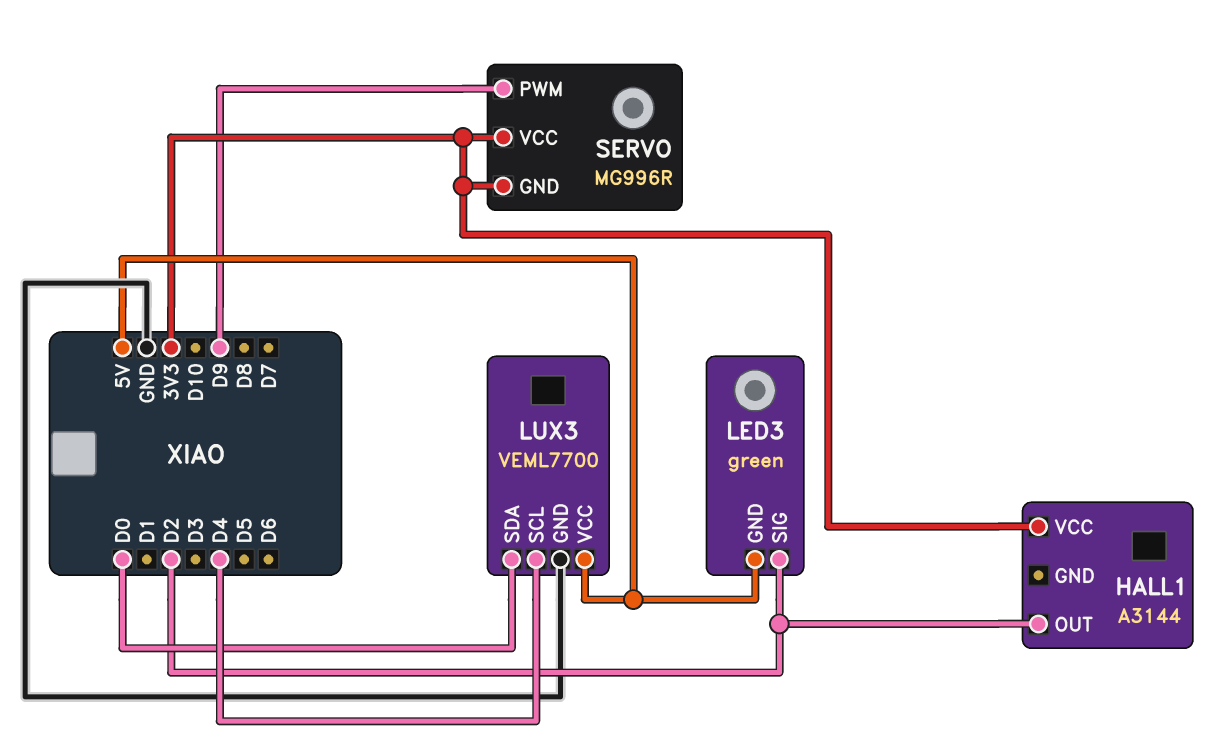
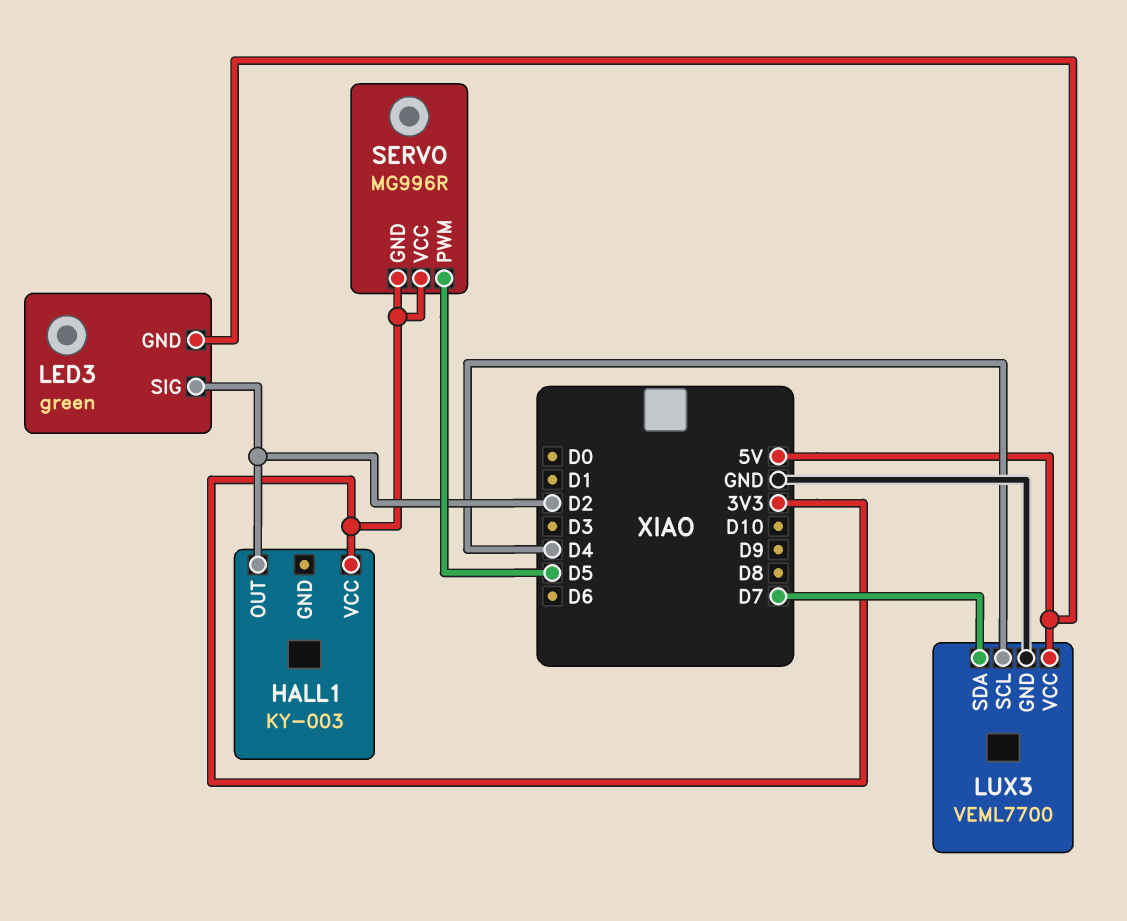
HALL1: A3144 -> KY-003
LUX3 pin SDA: D0 -> D7
SERVO pin PWM: D9 -> D5

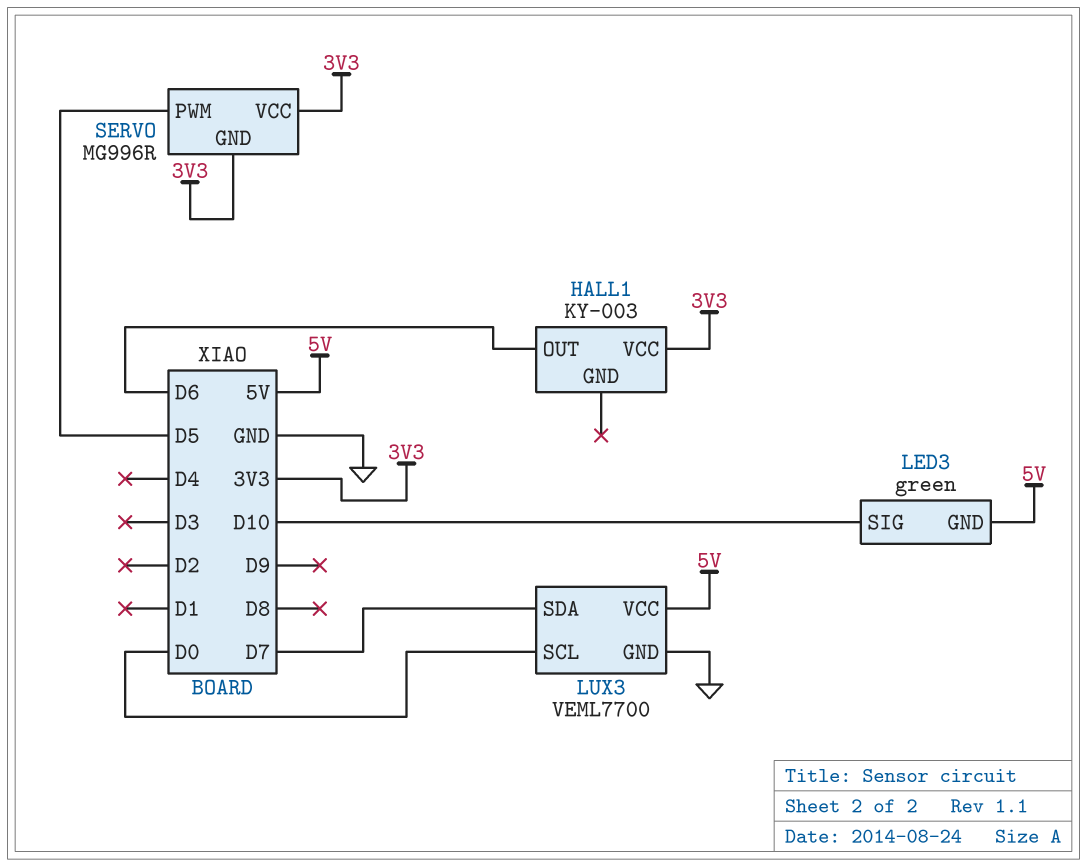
HALL1 pin OUT: D2 -> D6
LED3 pin SIG: D2 -> D10
LUX3 pin SCL: D4 -> D0

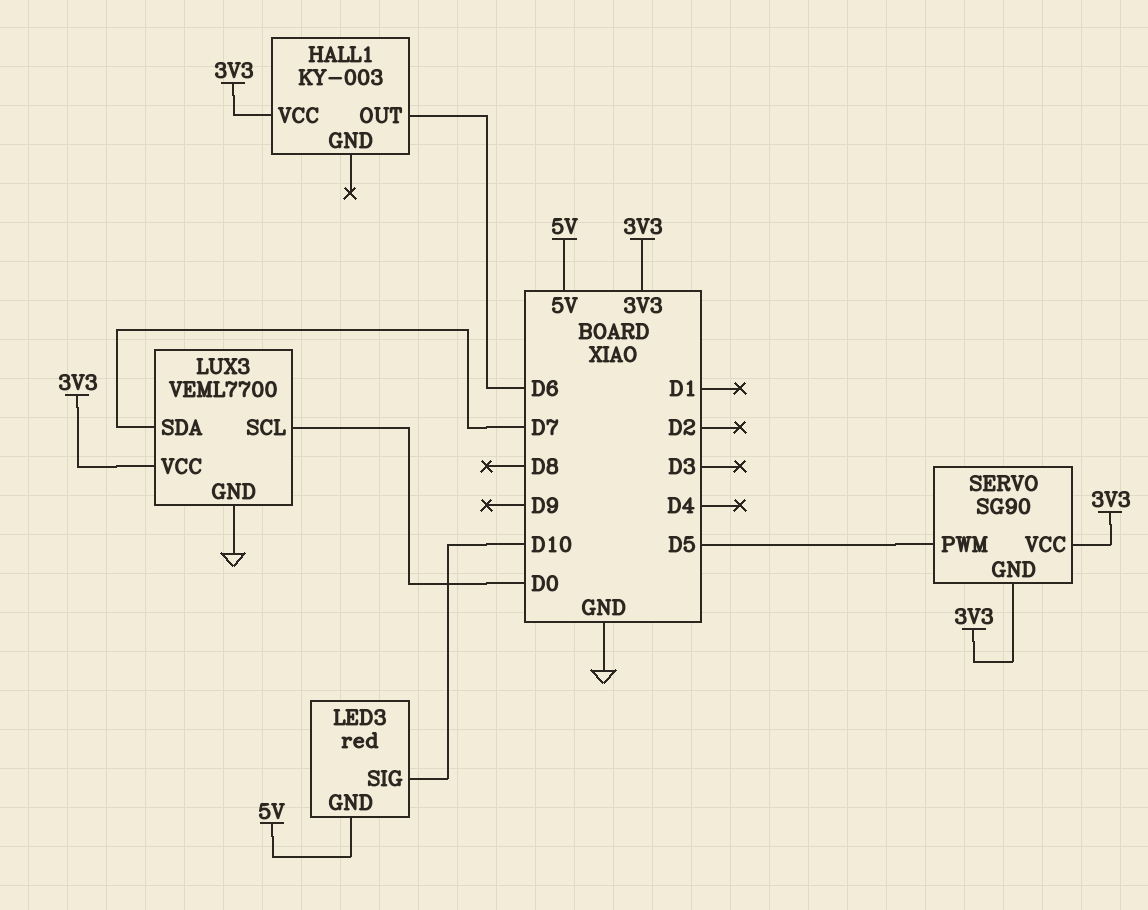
LED3: green -> red
LUX3 pin VCC: 5V -> 3V3
SERVO: MG996R -> SG90

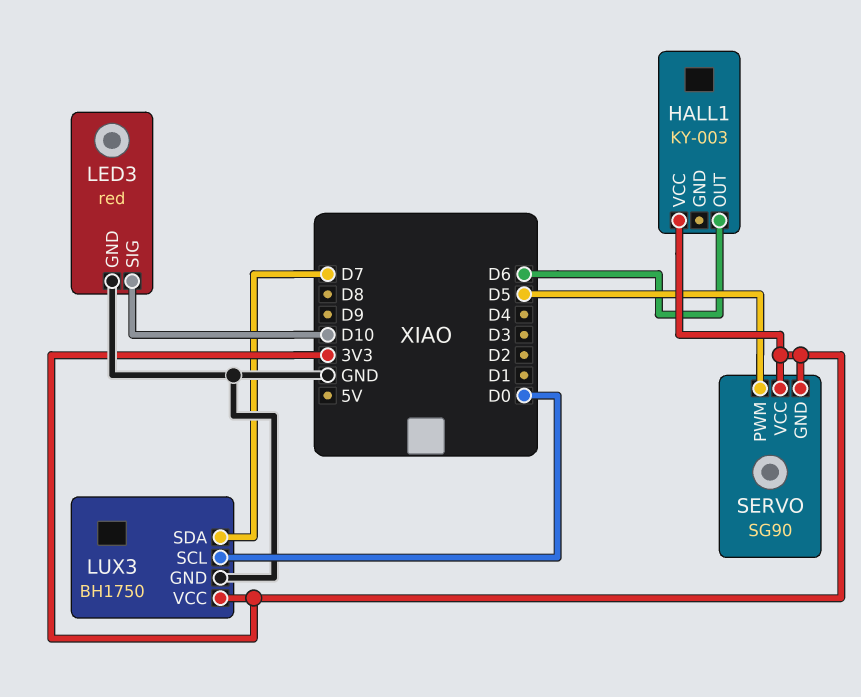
LED3 pin GND: 5V -> GND
LUX3: VEML7700 -> BH1750

